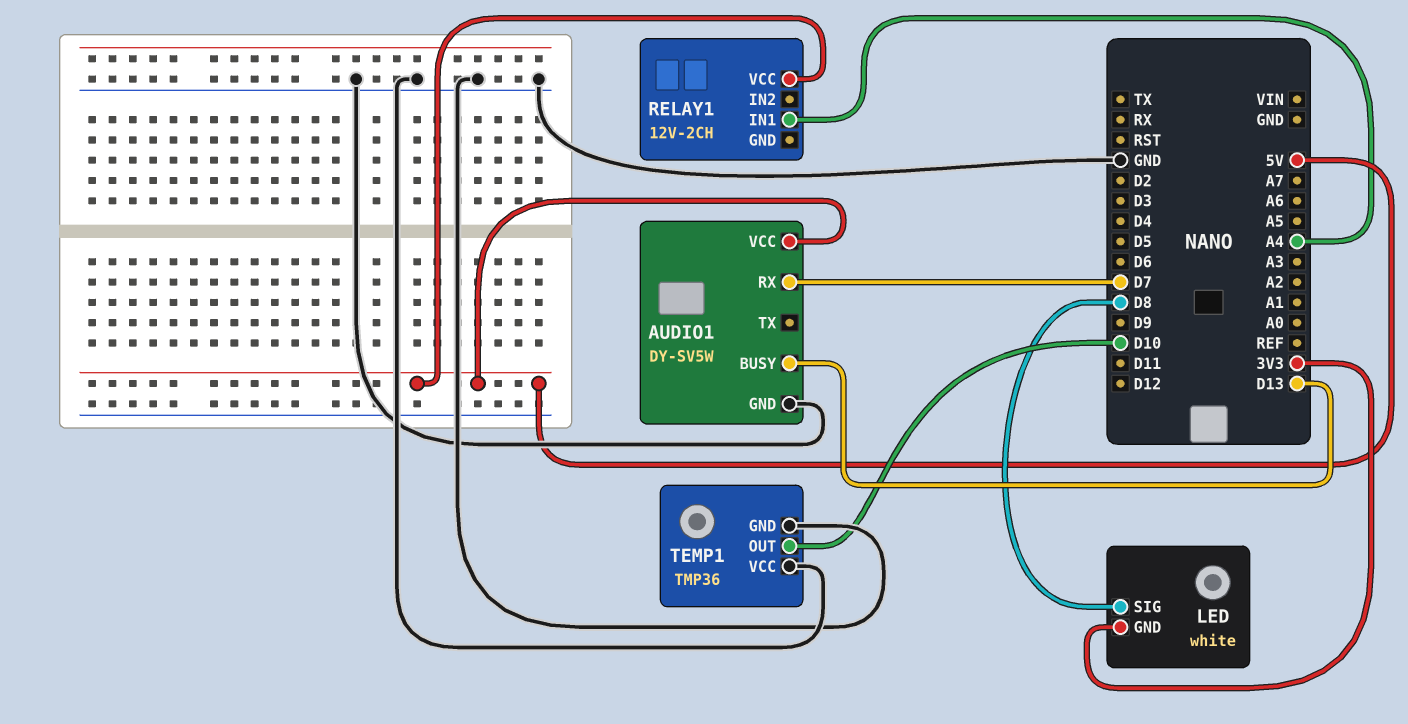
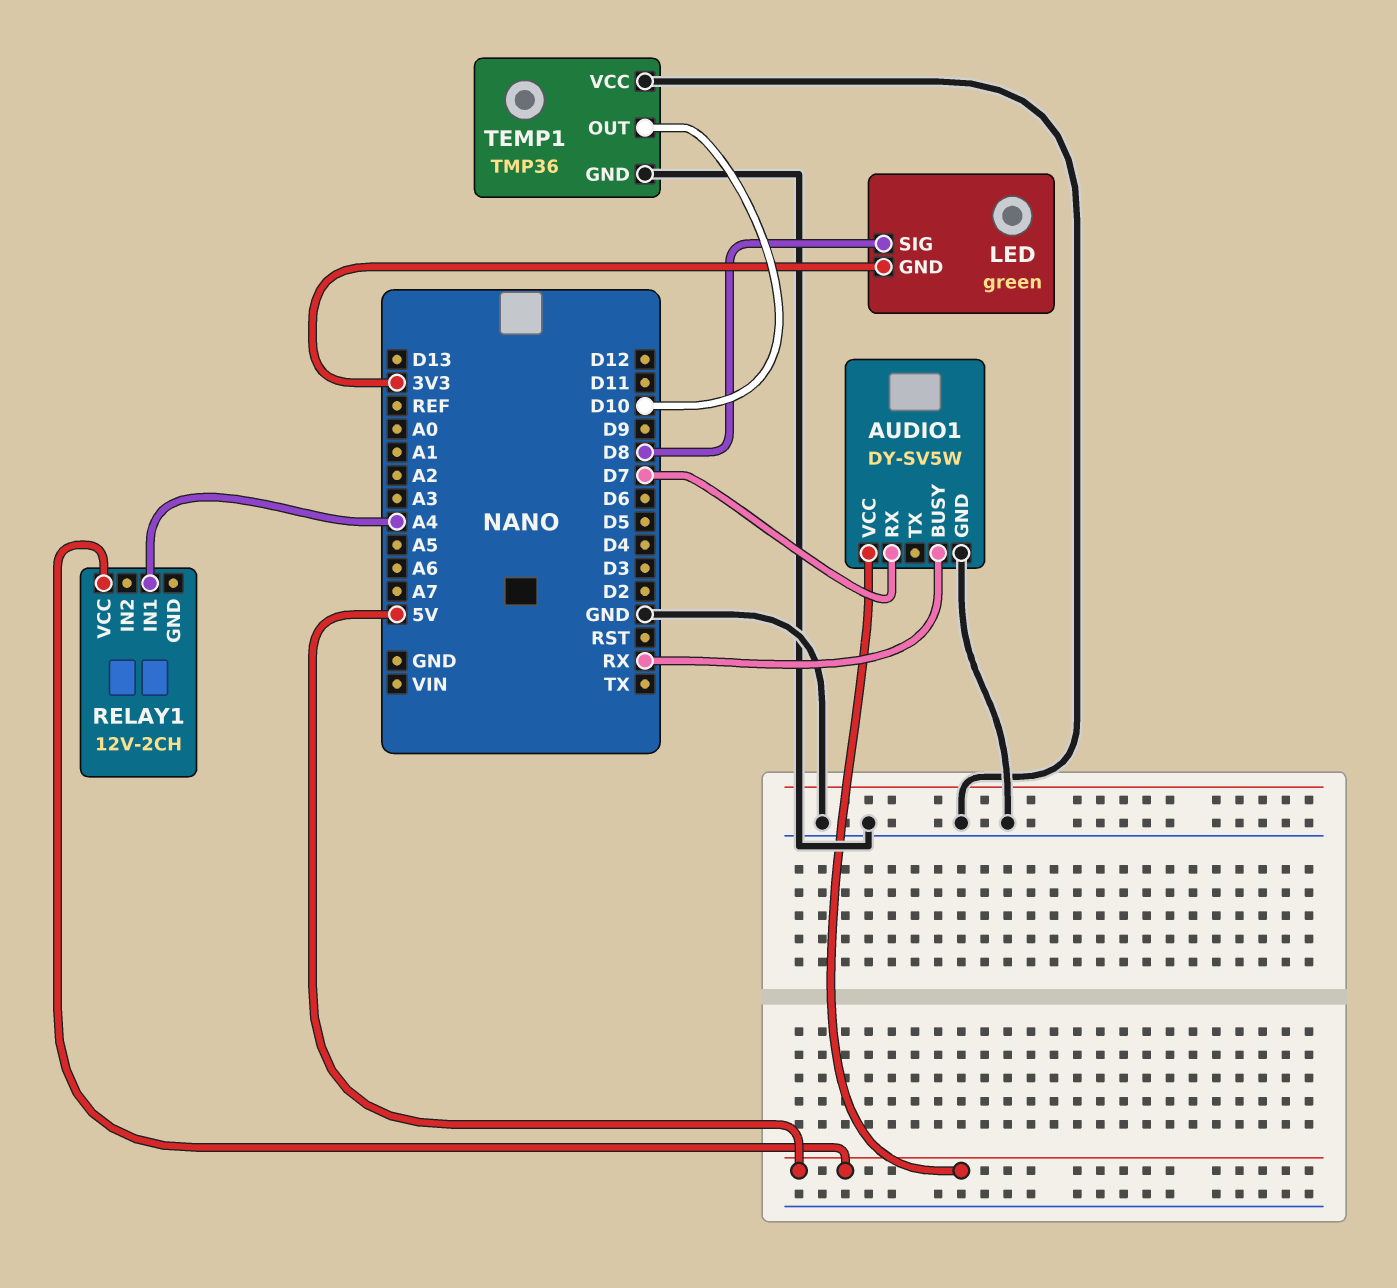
AUDIO1 pin BUSY: D13 -> RX
LED: white -> green

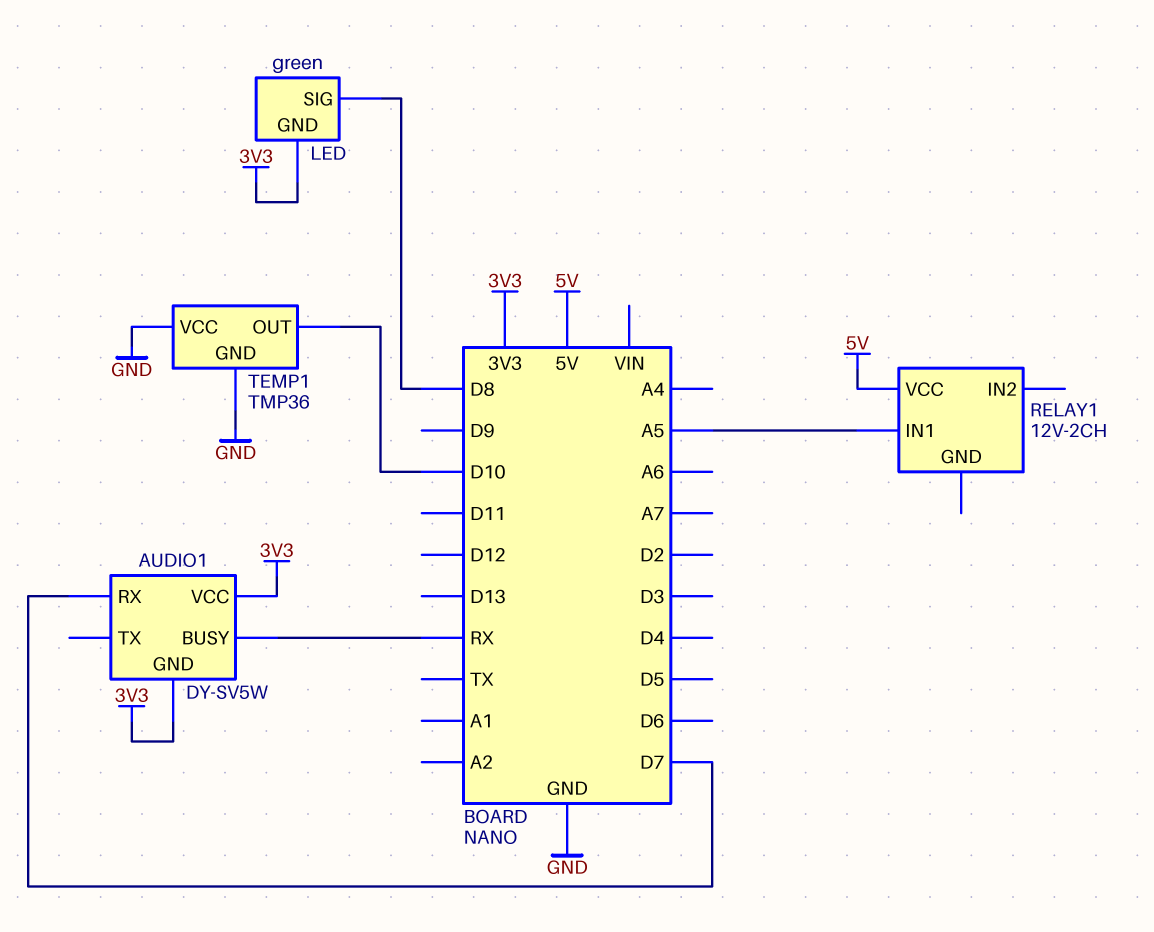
AUDIO1 pin GND: GND -> 3V3
AUDIO1 pin VCC: 5V -> 3V3
RELAY1 pin IN1: A4 -> A5

